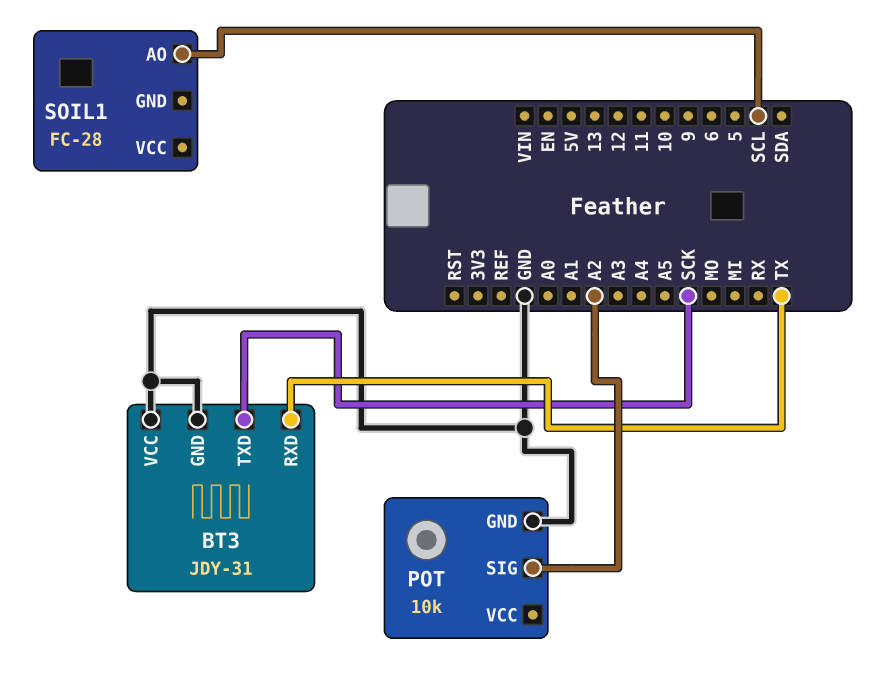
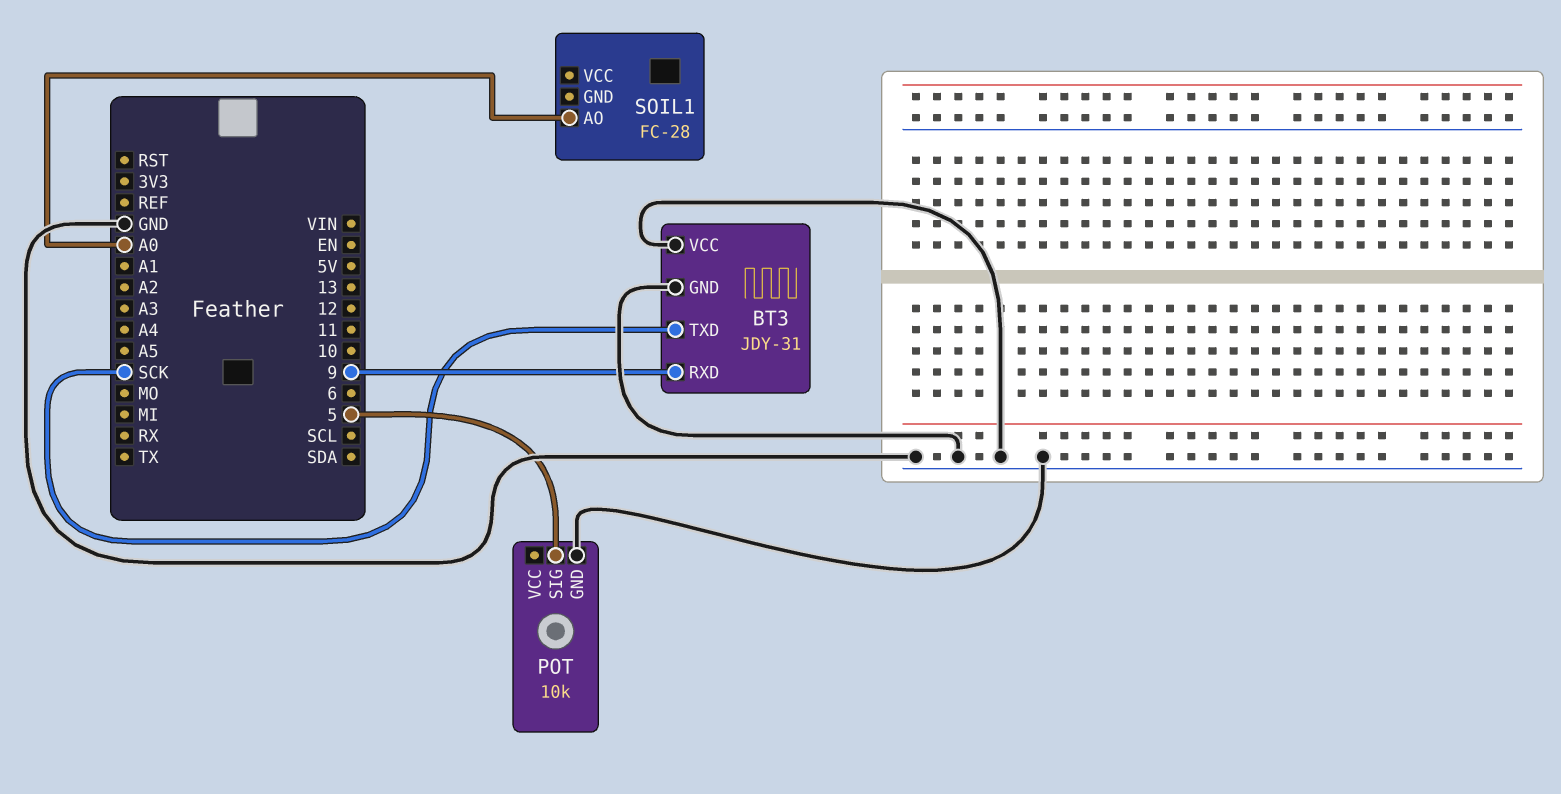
BT3 pin RXD: TX -> 9
POT pin SIG: A2 -> 5
SOIL1 pin AO: SCL -> A0

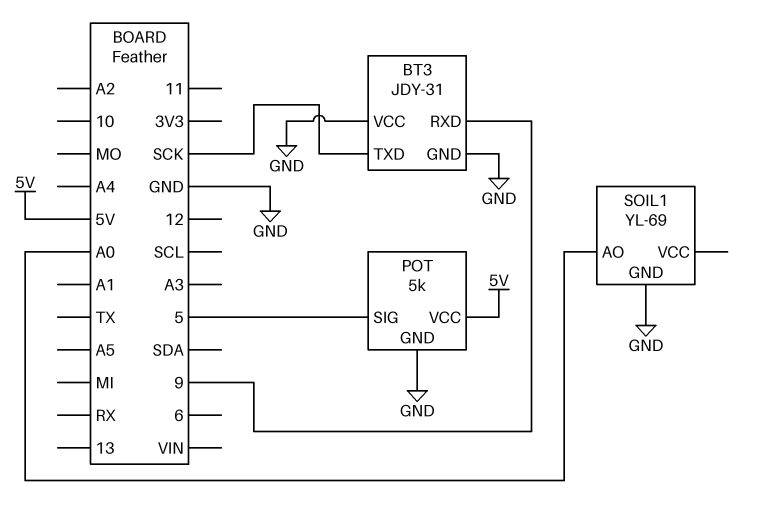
POT: 10k -> 5k
POT pin VCC: none -> 5V
SOIL1: FC-28 -> YL-69
SOIL1 pin GND: none -> GND

